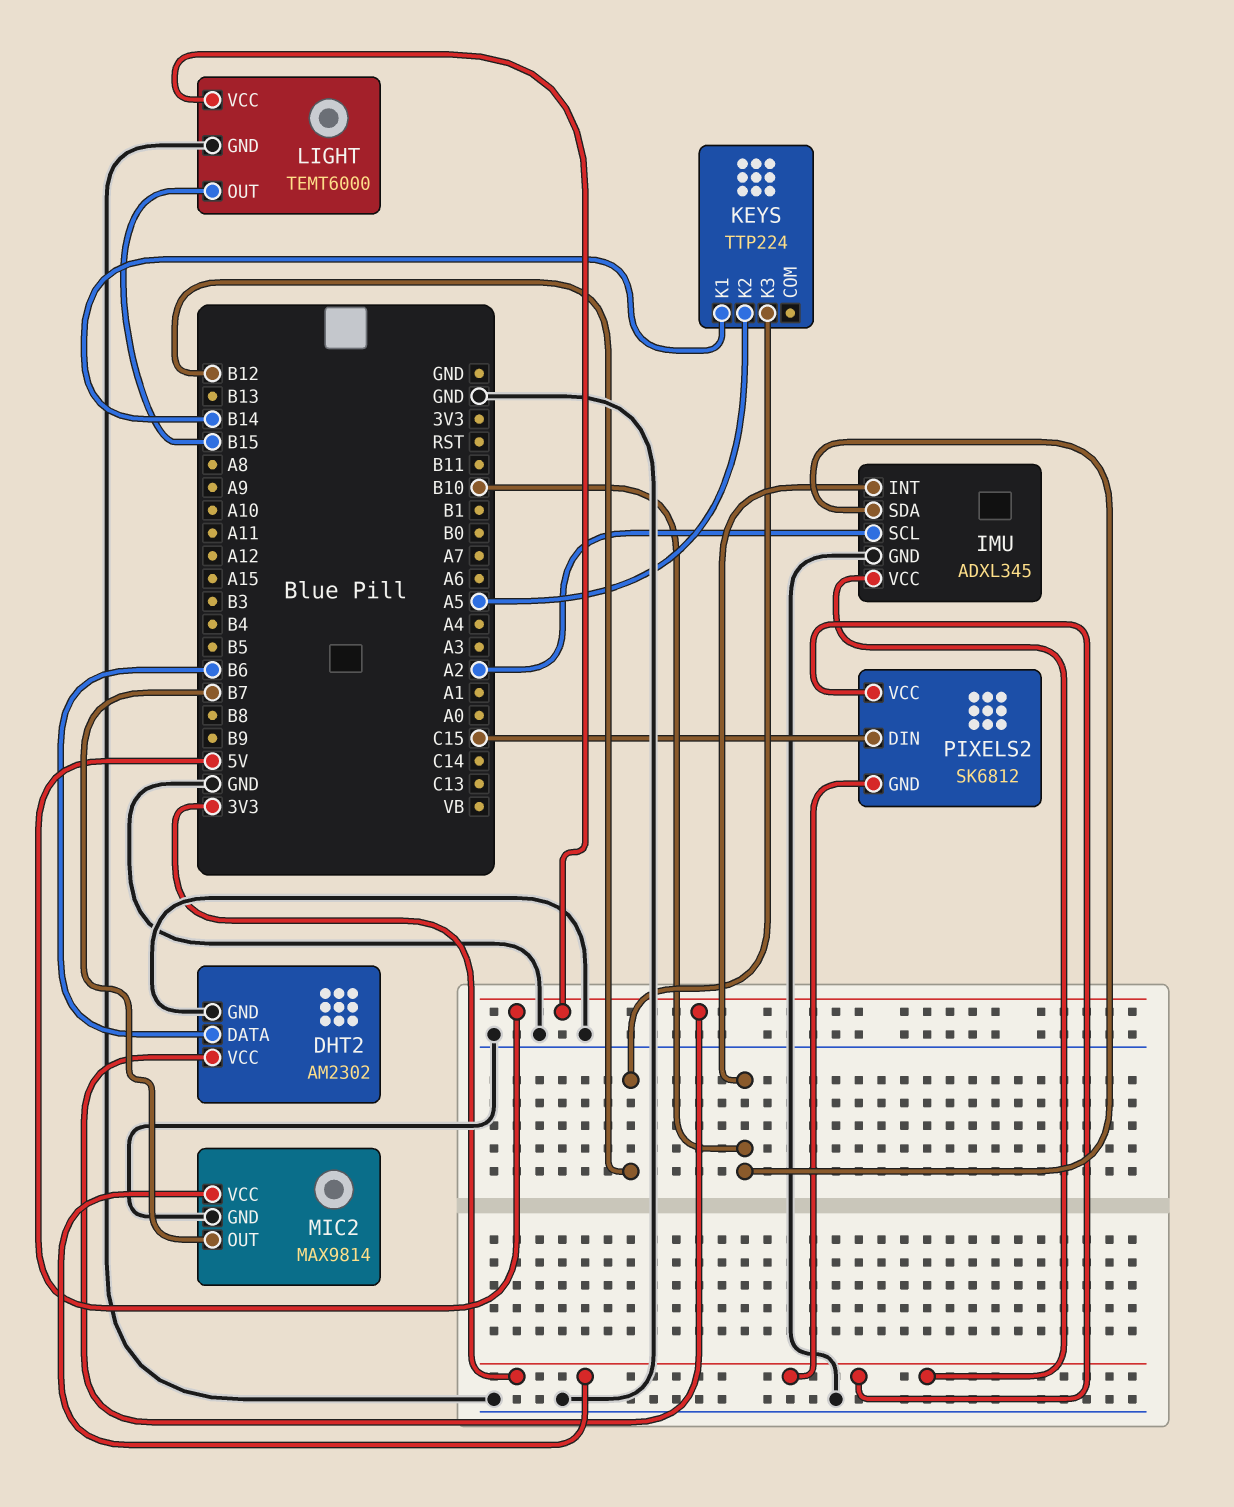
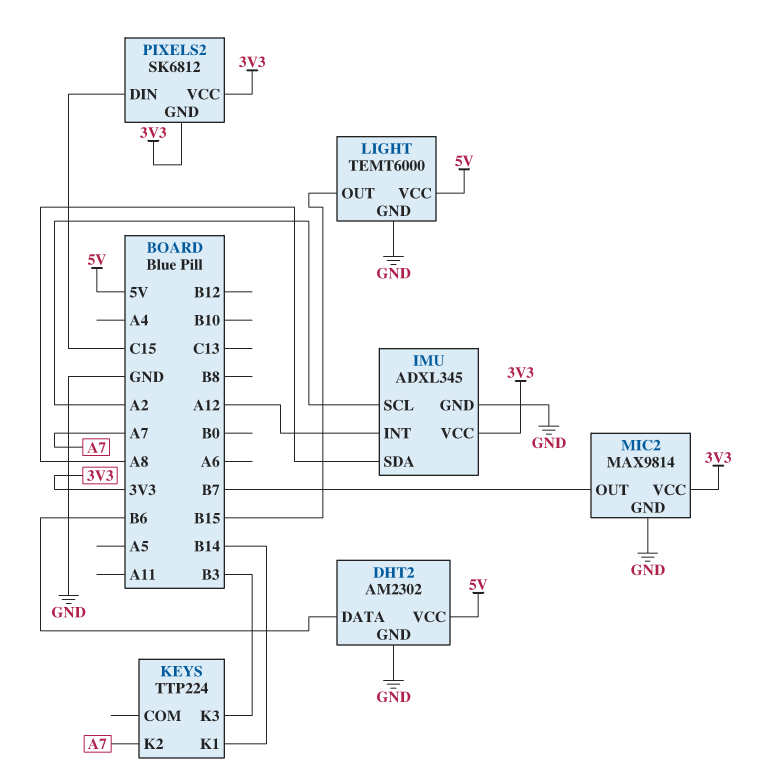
IMU pin INT: B10 -> A12
IMU pin SDA: B10 -> A8
KEYS pin K2: A5 -> A7
KEYS pin K3: B12 -> B3

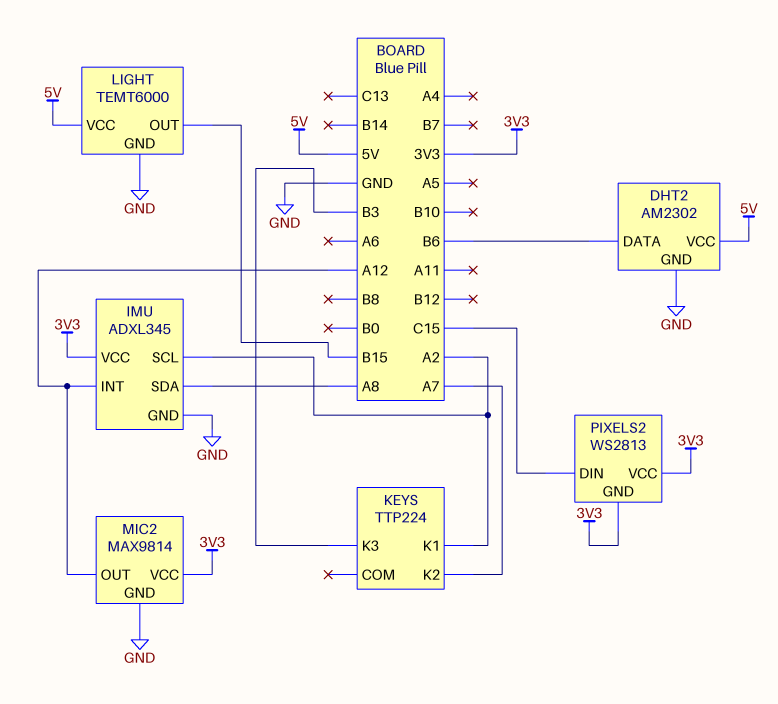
KEYS pin K1: B14 -> A2
MIC2 pin OUT: B7 -> A12
PIXELS2: SK6812 -> WS2813

